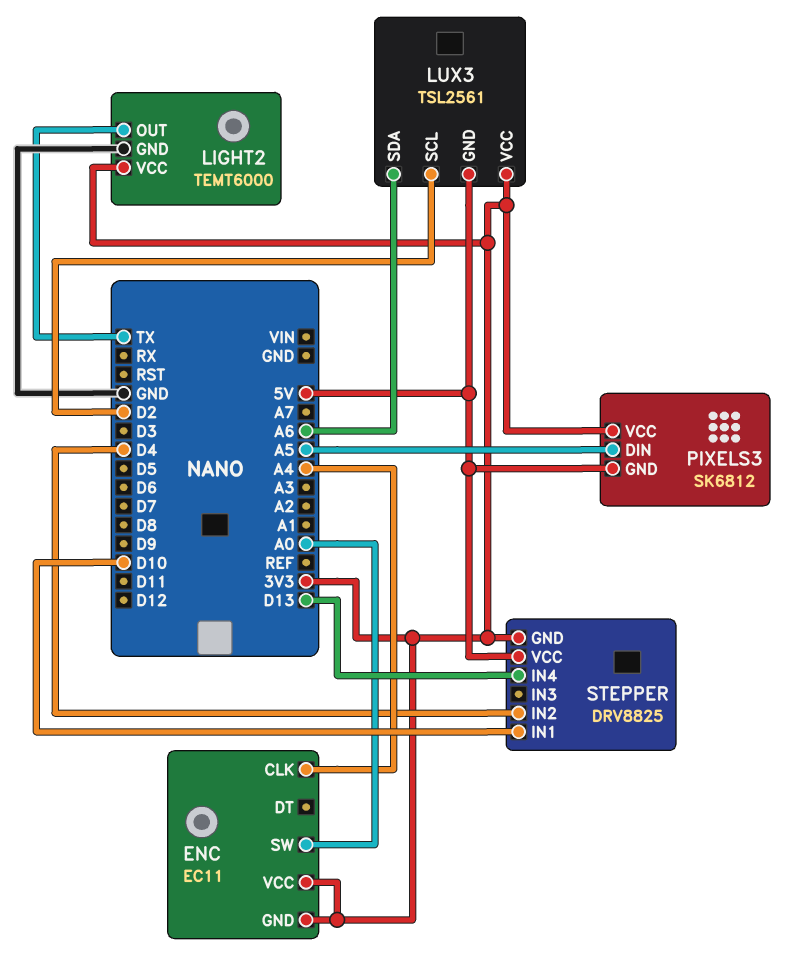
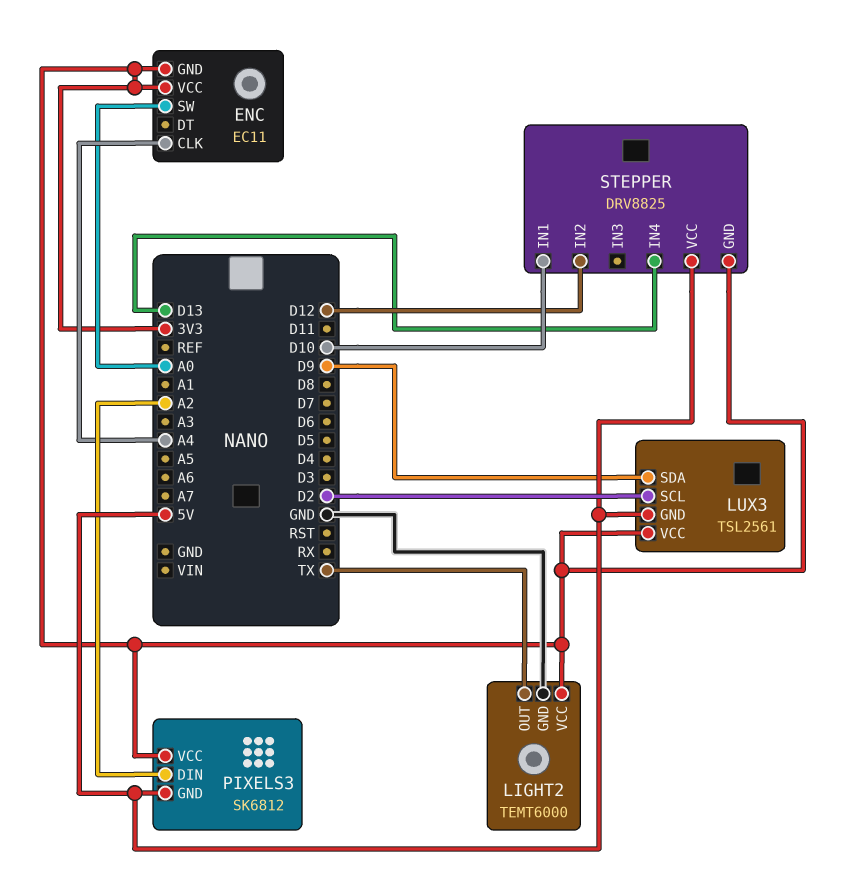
LUX3 pin SDA: A6 -> D9
PIXELS3 pin DIN: A5 -> A2
STEPPER pin IN2: D4 -> D12

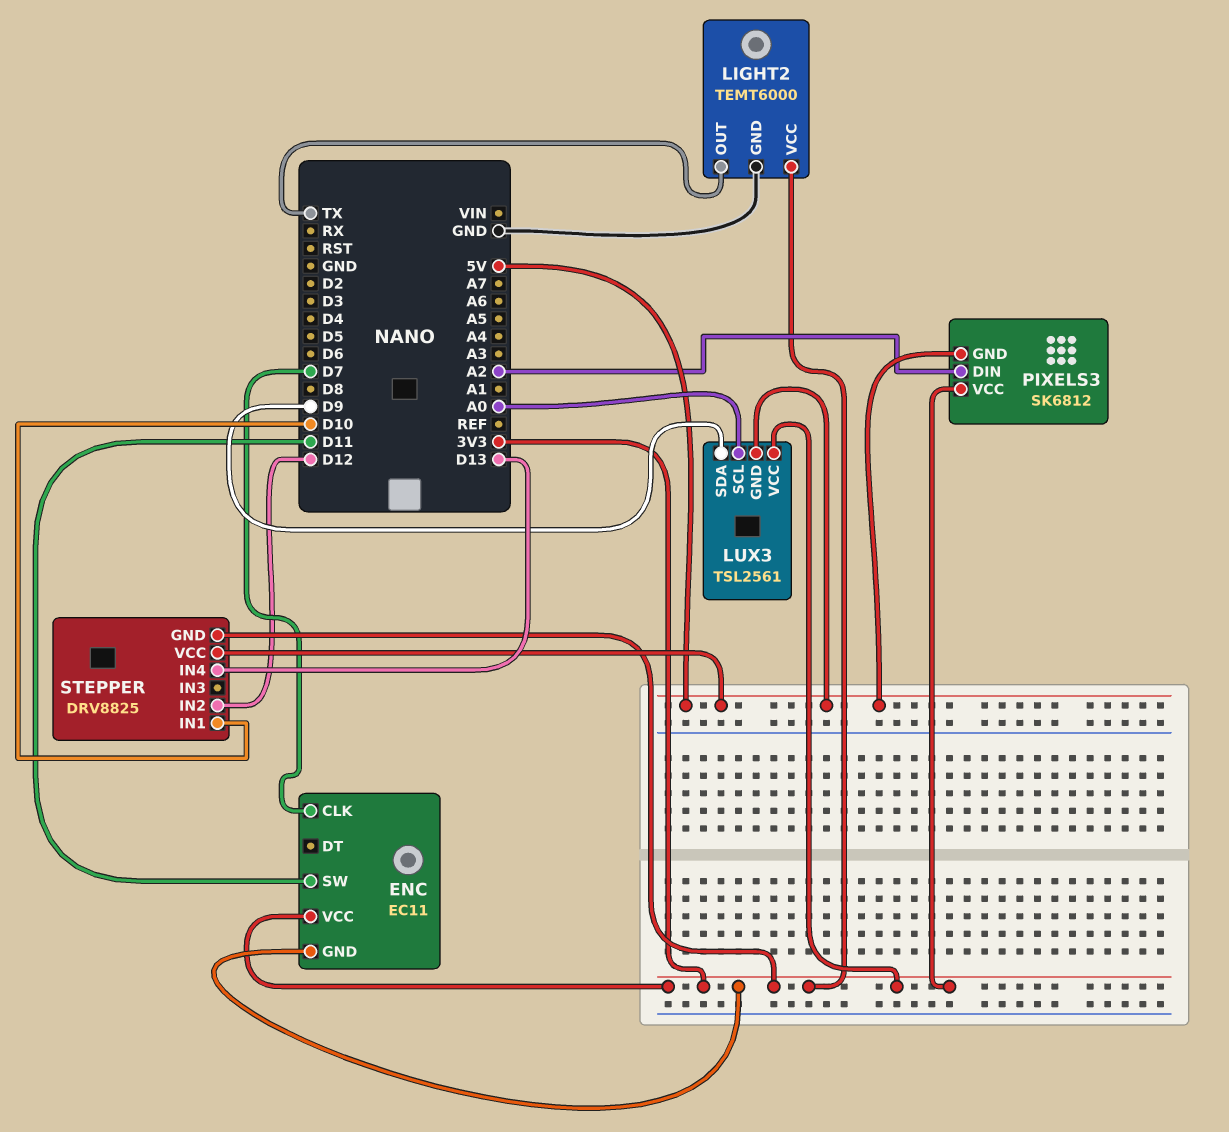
ENC pin CLK: A4 -> D7
ENC pin SW: A0 -> D11
LUX3 pin SCL: D2 -> A0

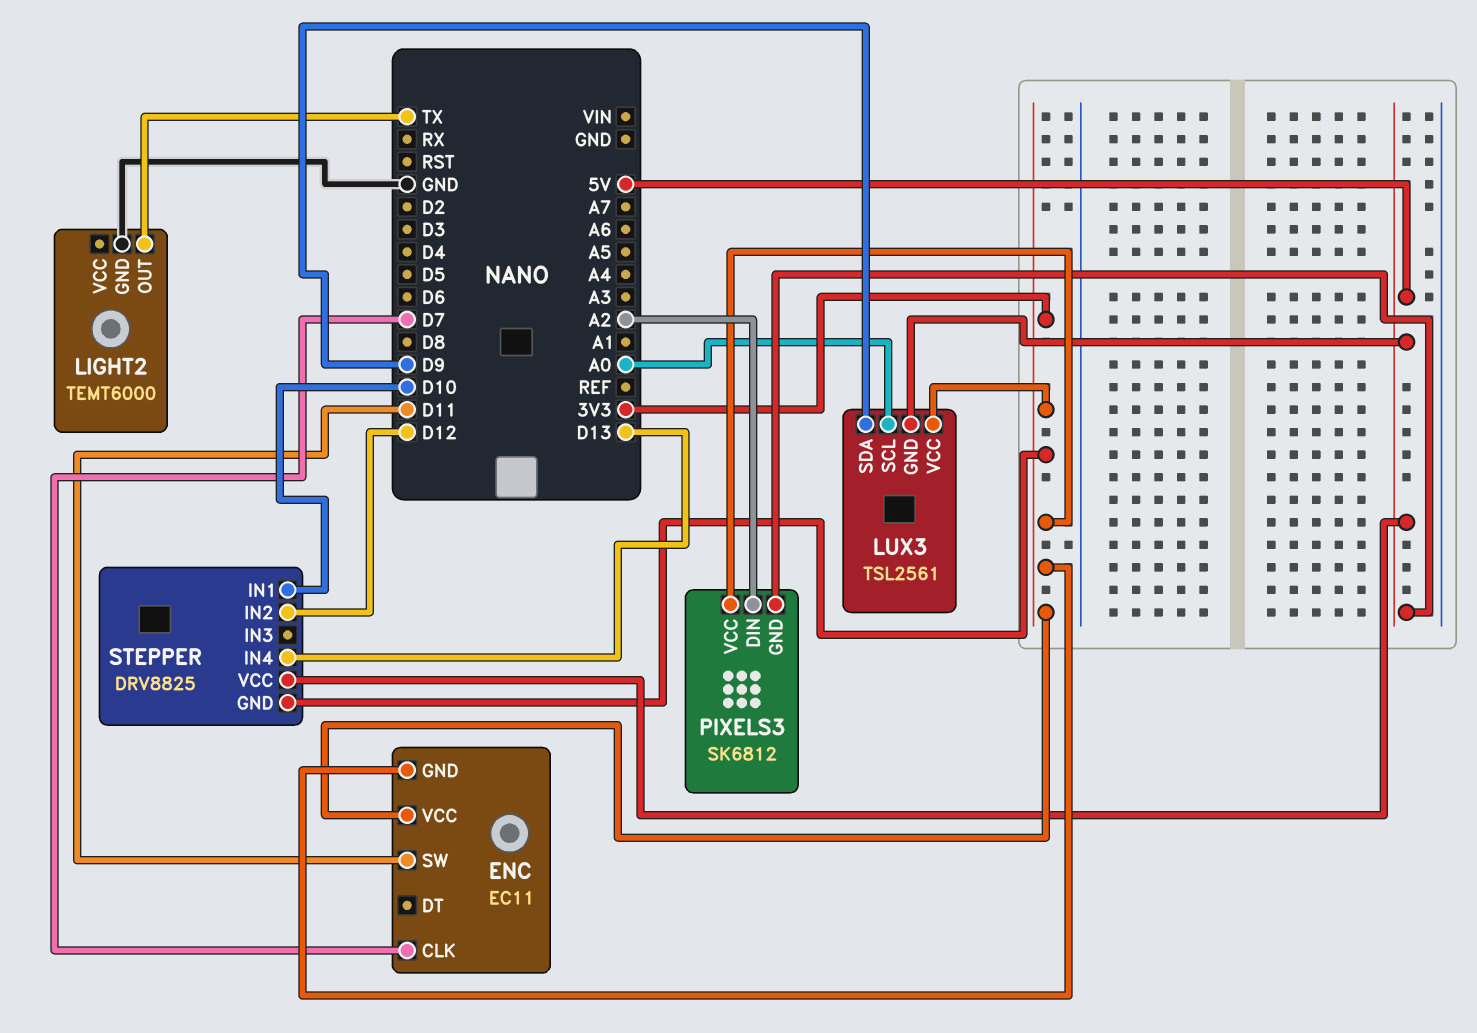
LIGHT2 pin VCC: 3V3 -> none

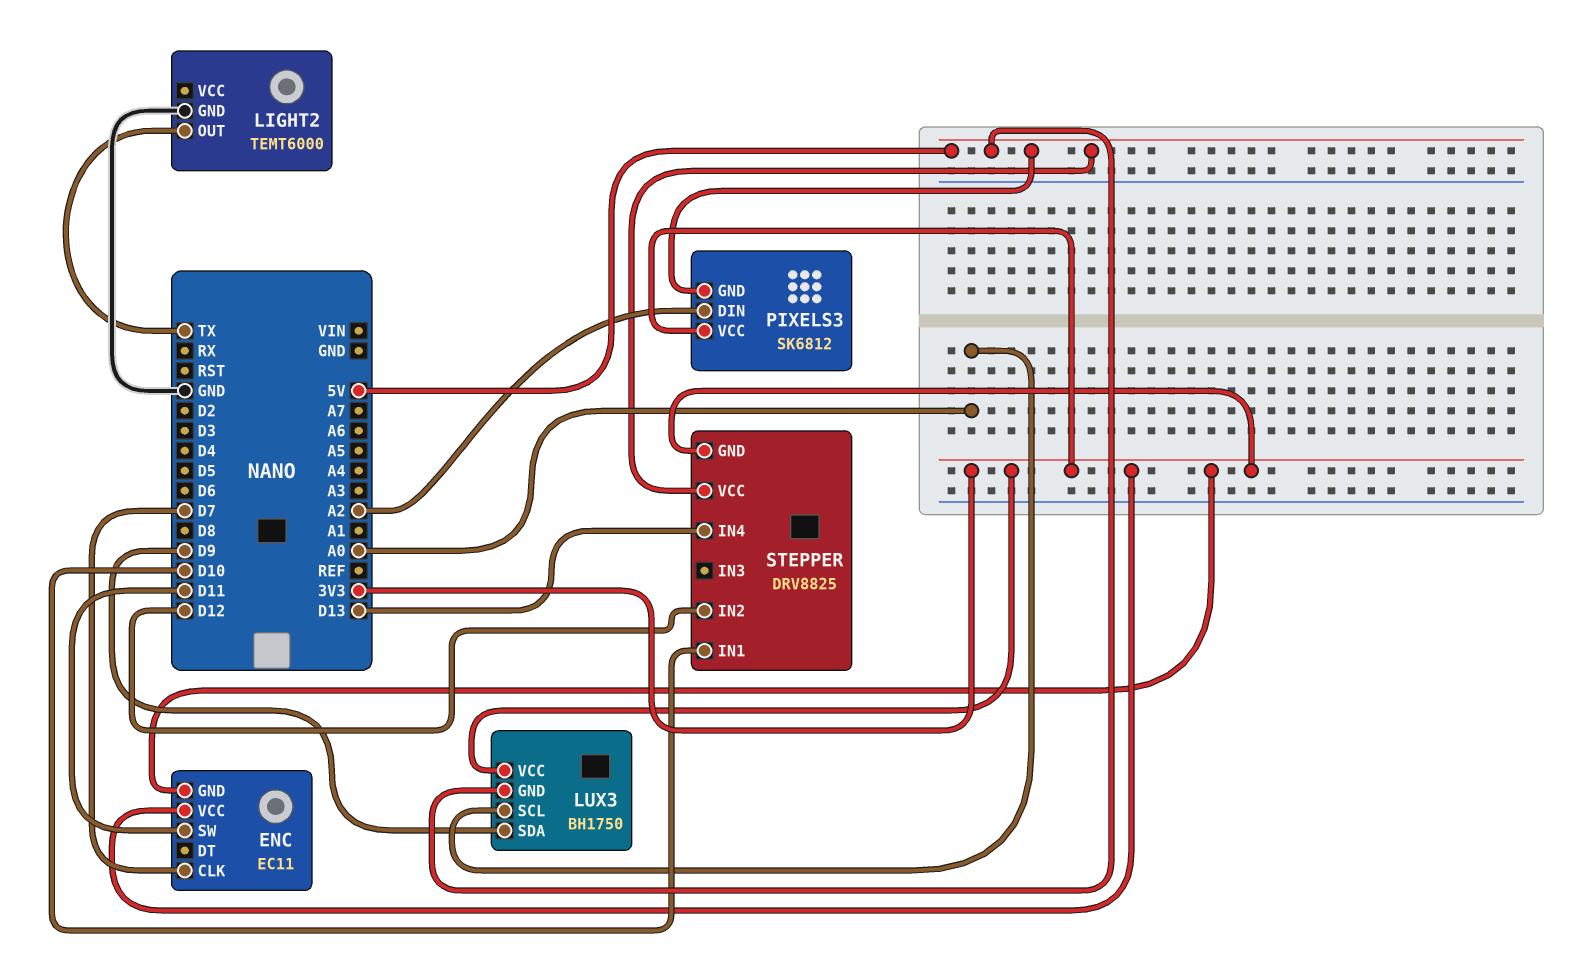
LUX3: TSL2561 -> BH1750

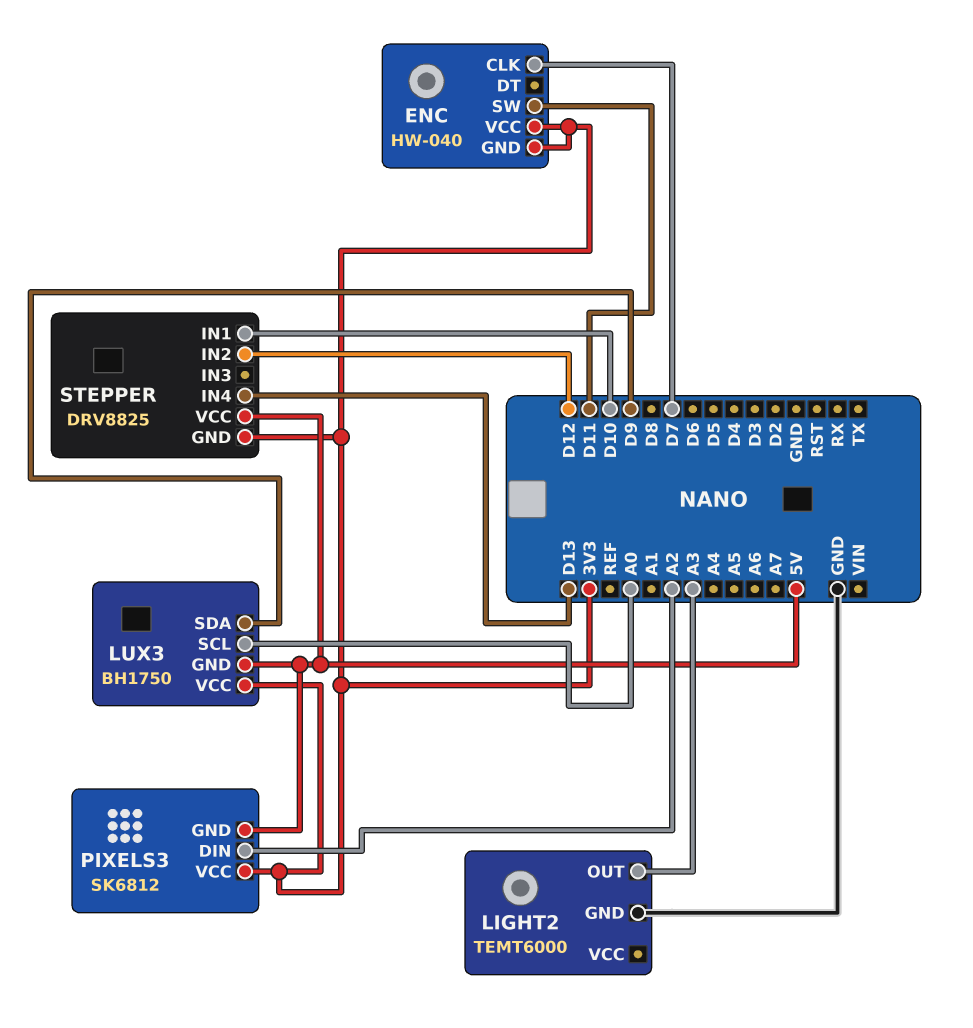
ENC: EC11 -> HW-040
LIGHT2 pin OUT: TX -> A3

